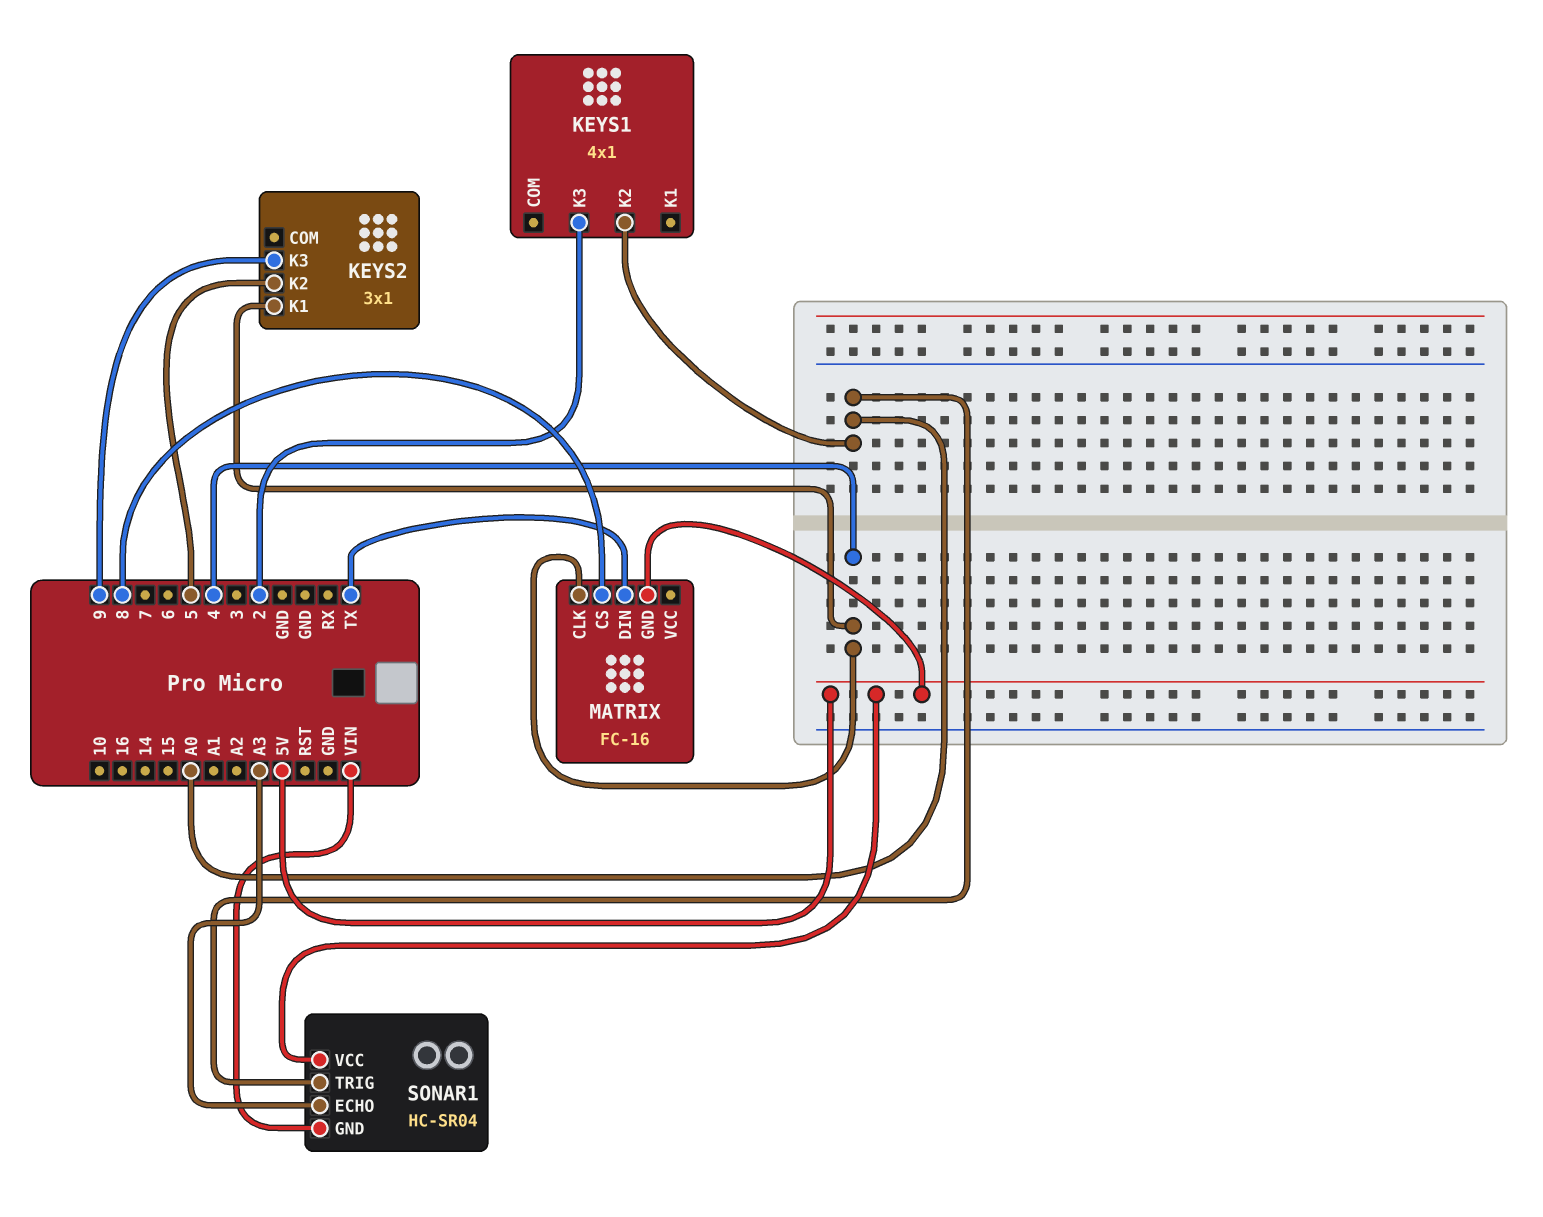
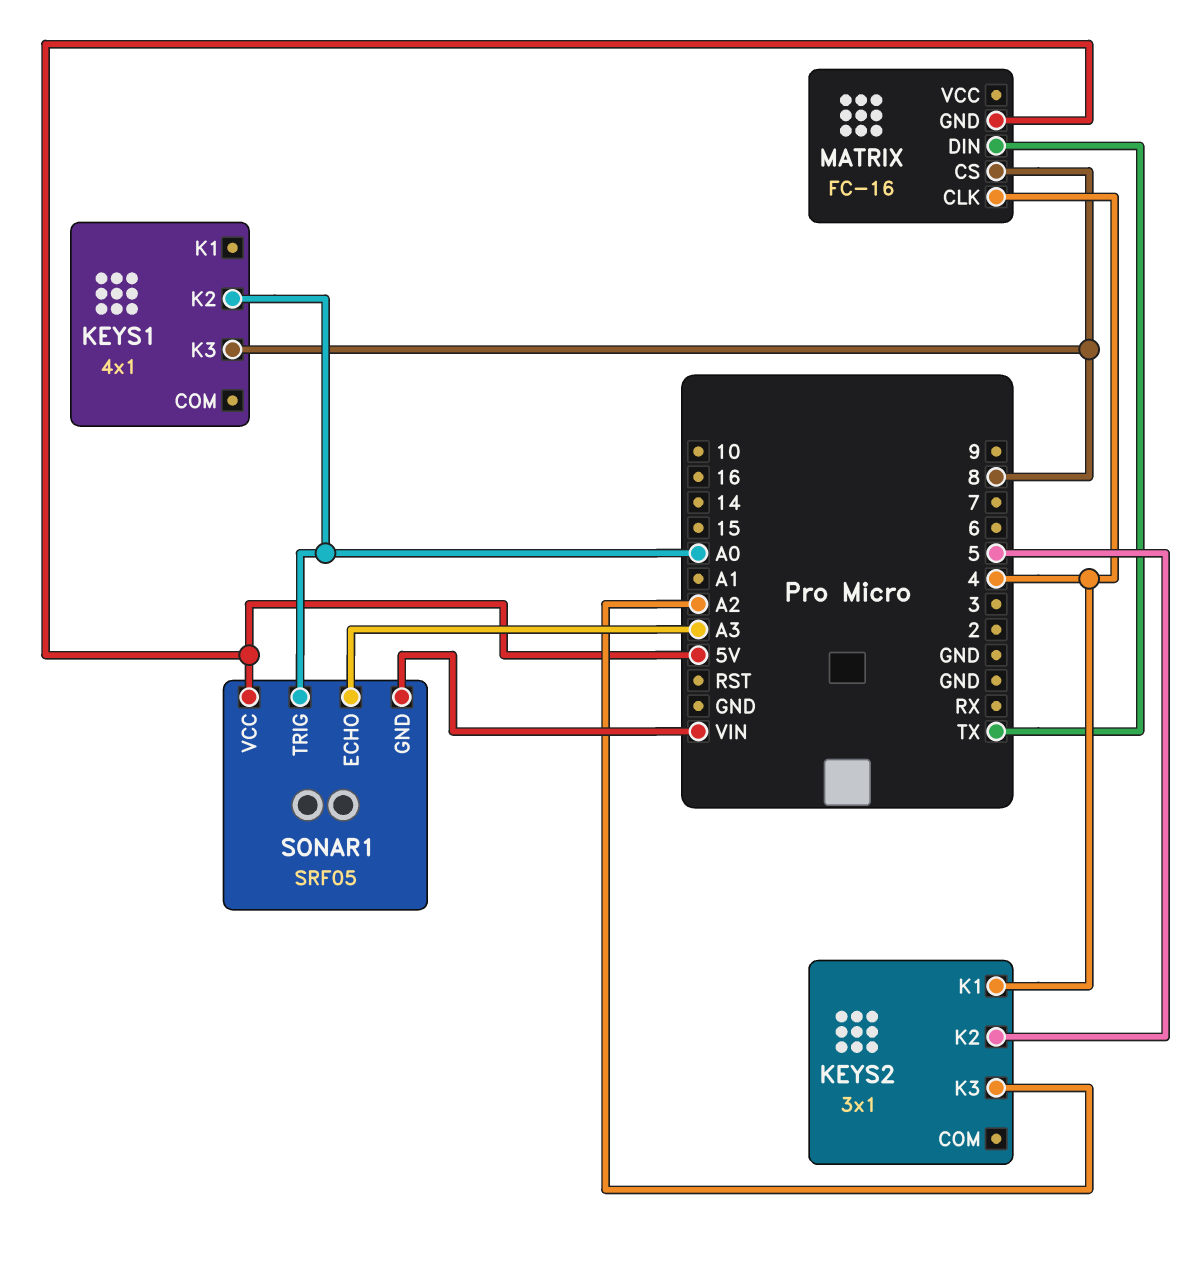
KEYS1 pin K3: 2 -> 8
KEYS2 pin K3: 9 -> A2
SONAR1: HC-SR04 -> SRF05

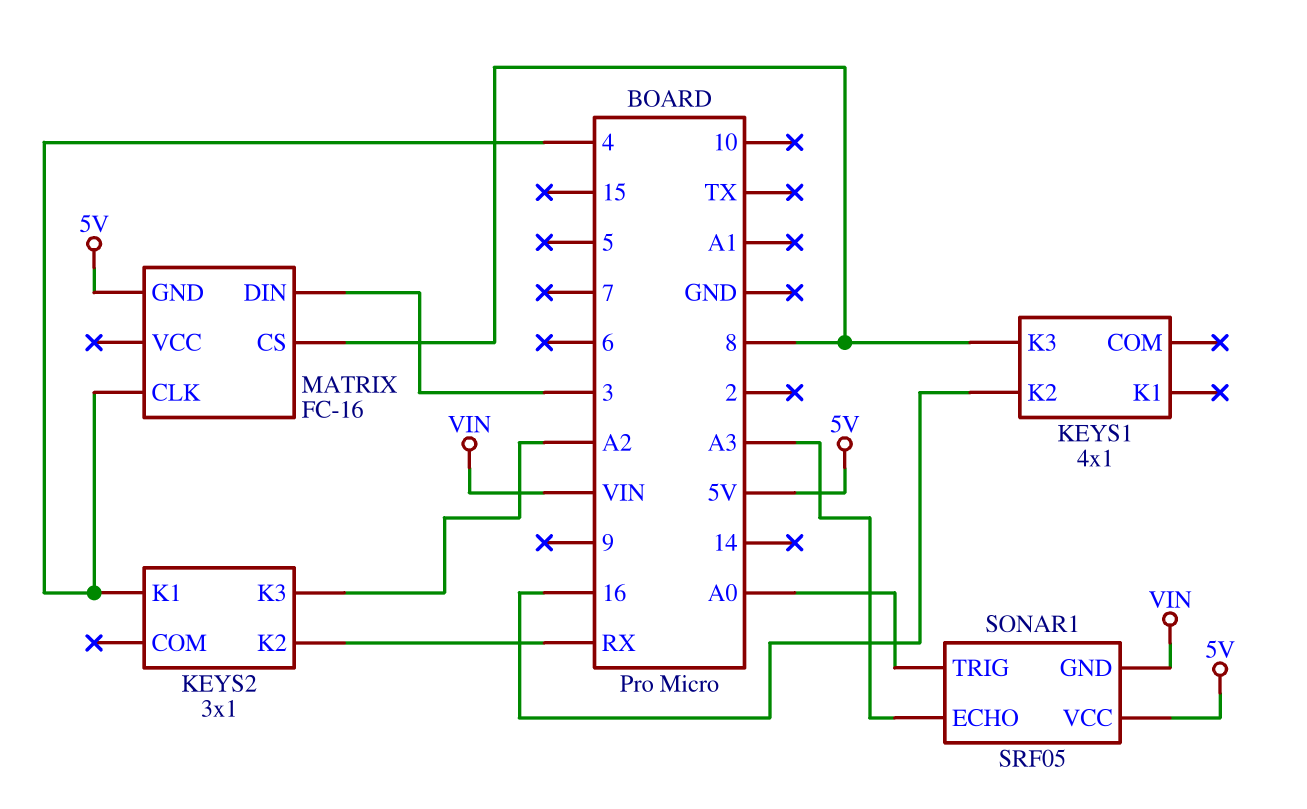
KEYS1 pin K2: A0 -> 16
KEYS2 pin K2: 5 -> RX
MATRIX pin DIN: TX -> 3

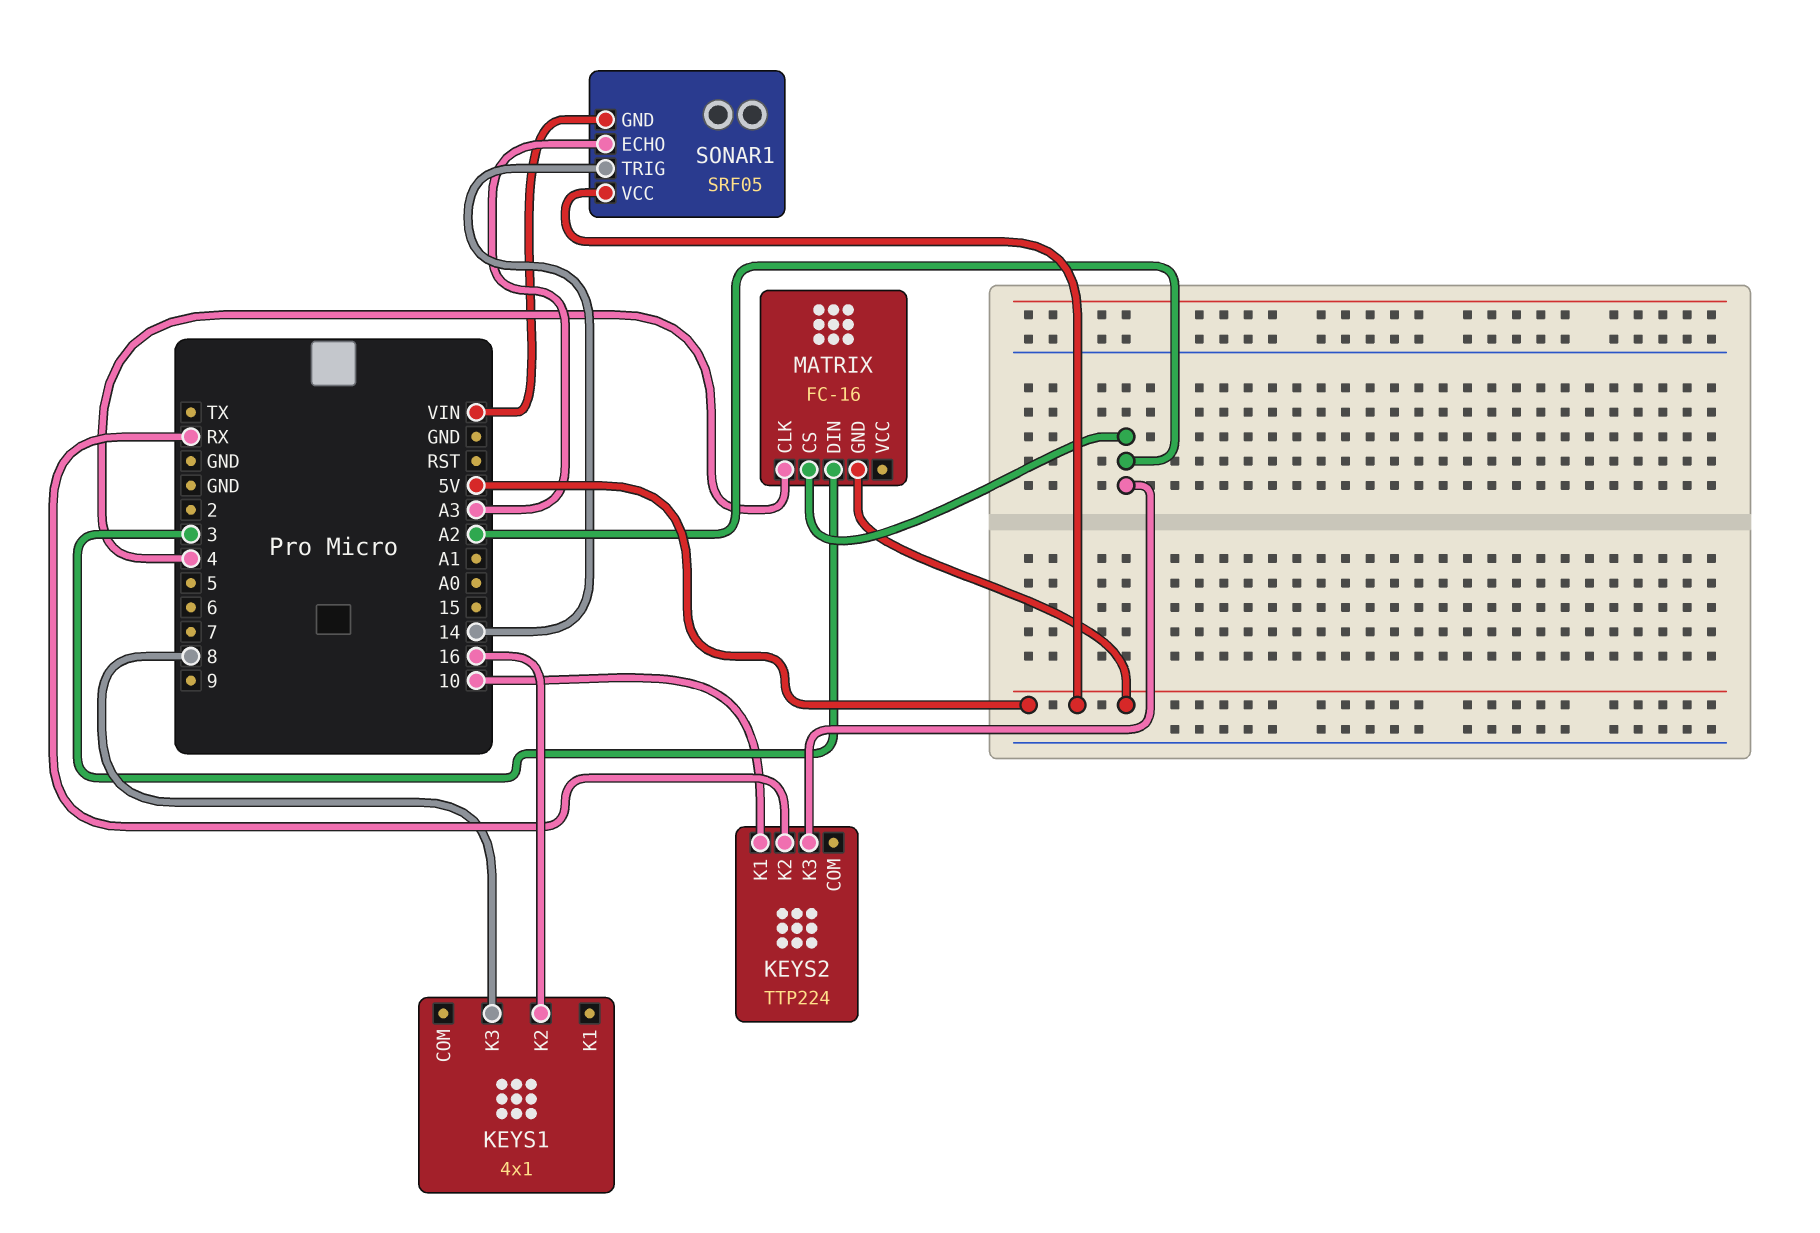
KEYS2: 3x1 -> TTP224
KEYS2 pin K1: 4 -> 10
MATRIX pin CS: 8 -> A2
SONAR1 pin TRIG: A0 -> 14

